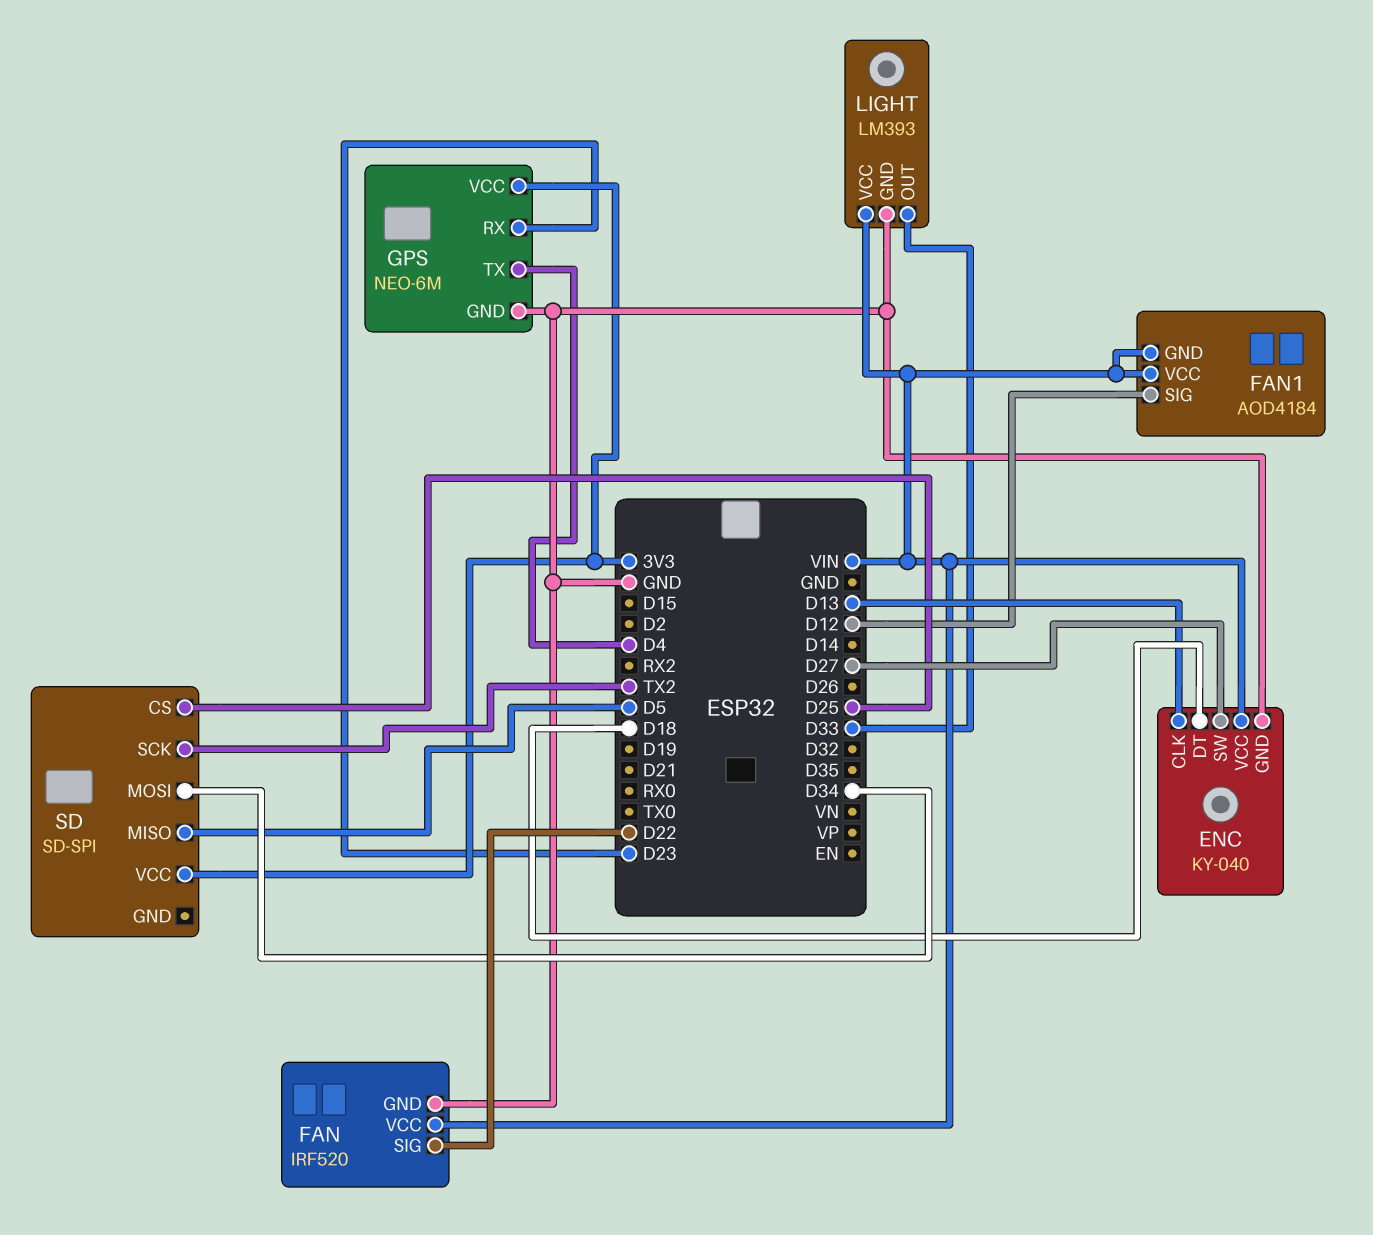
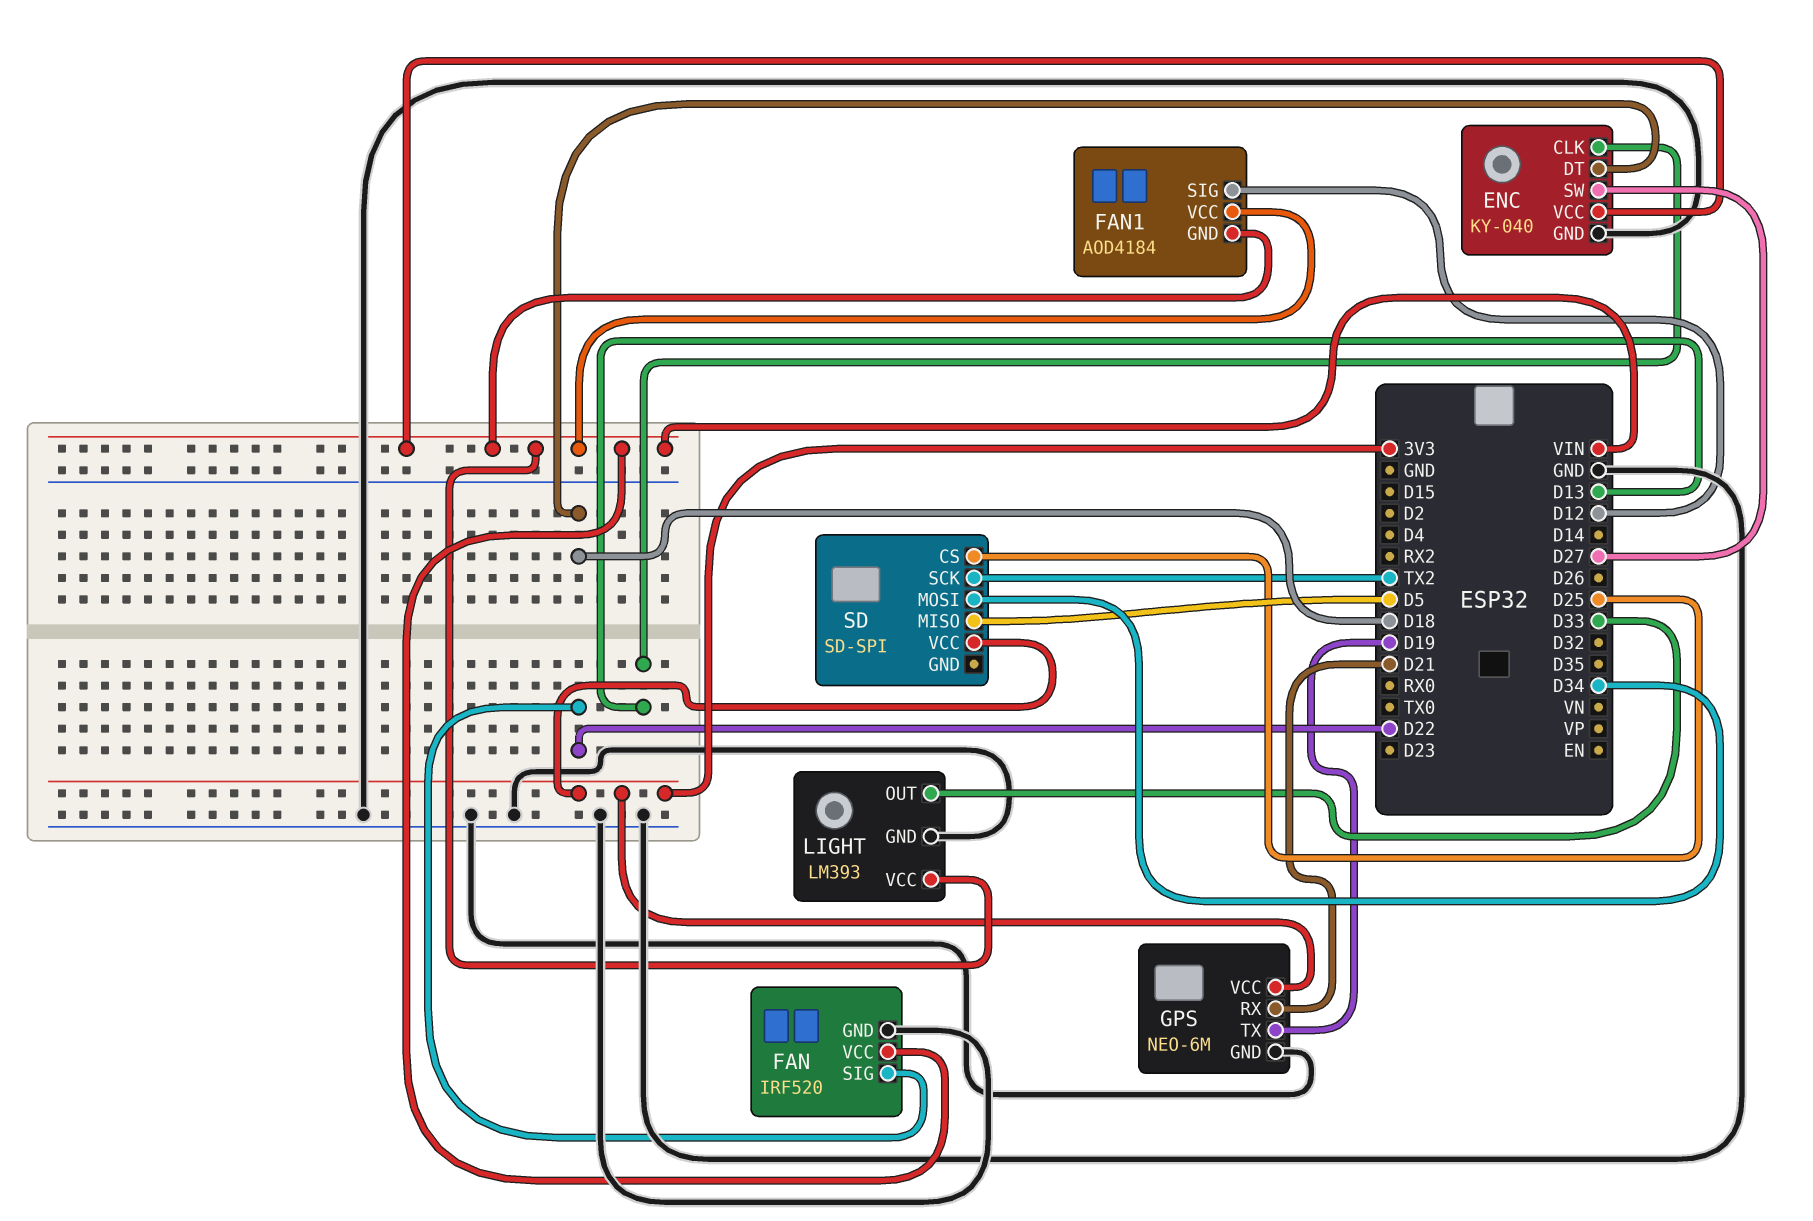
GPS pin RX: D23 -> D21
GPS pin TX: D4 -> D19

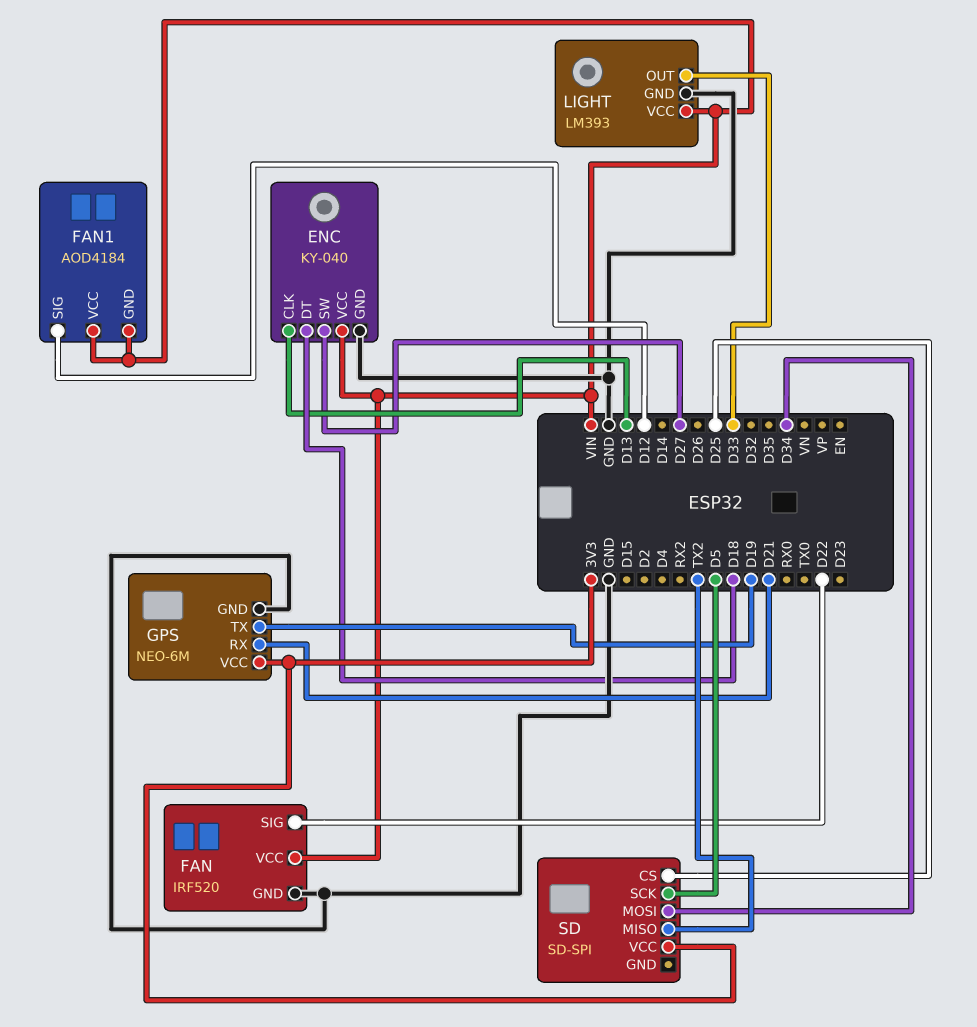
SD pin MISO: D5 -> TX2
SD pin SCK: TX2 -> D5

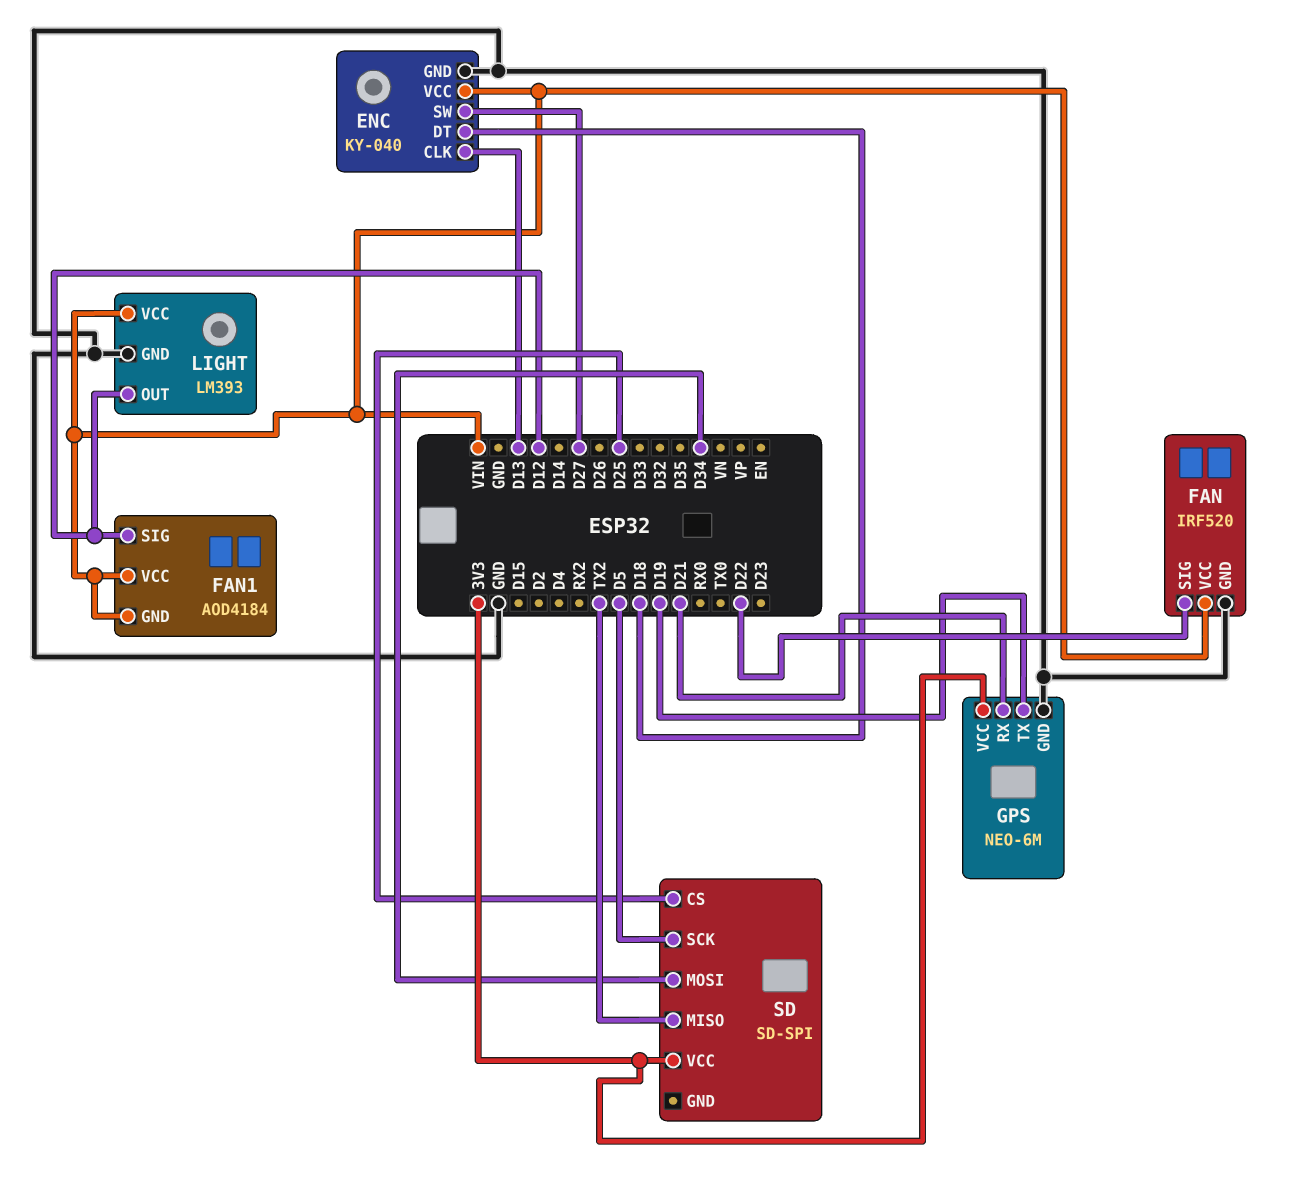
LIGHT pin OUT: D33 -> D12

